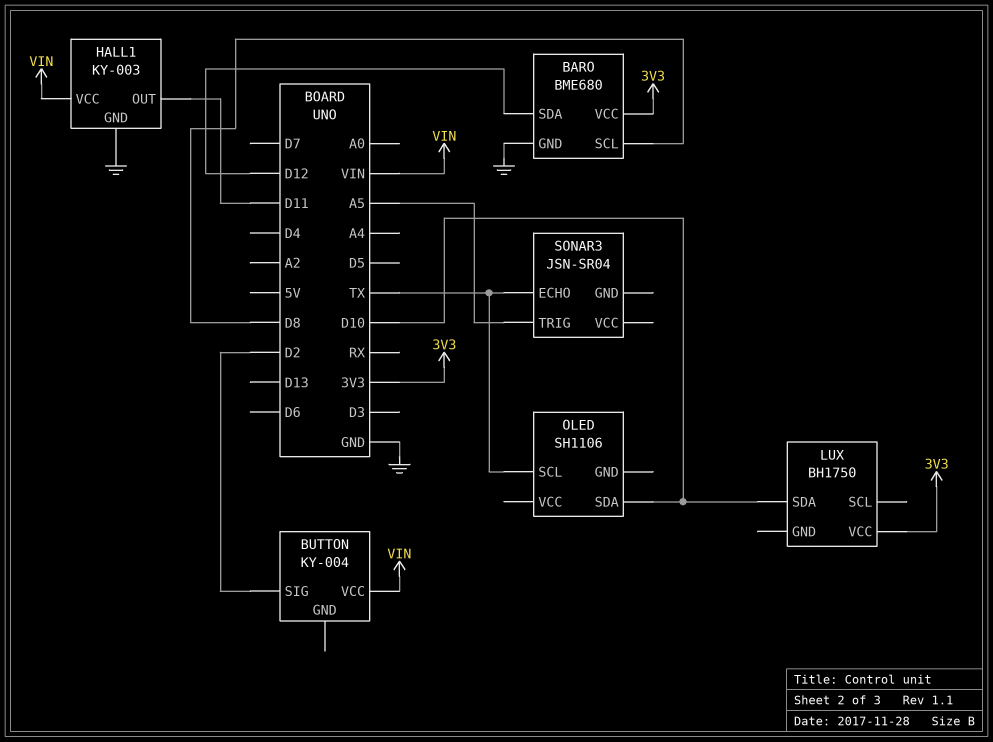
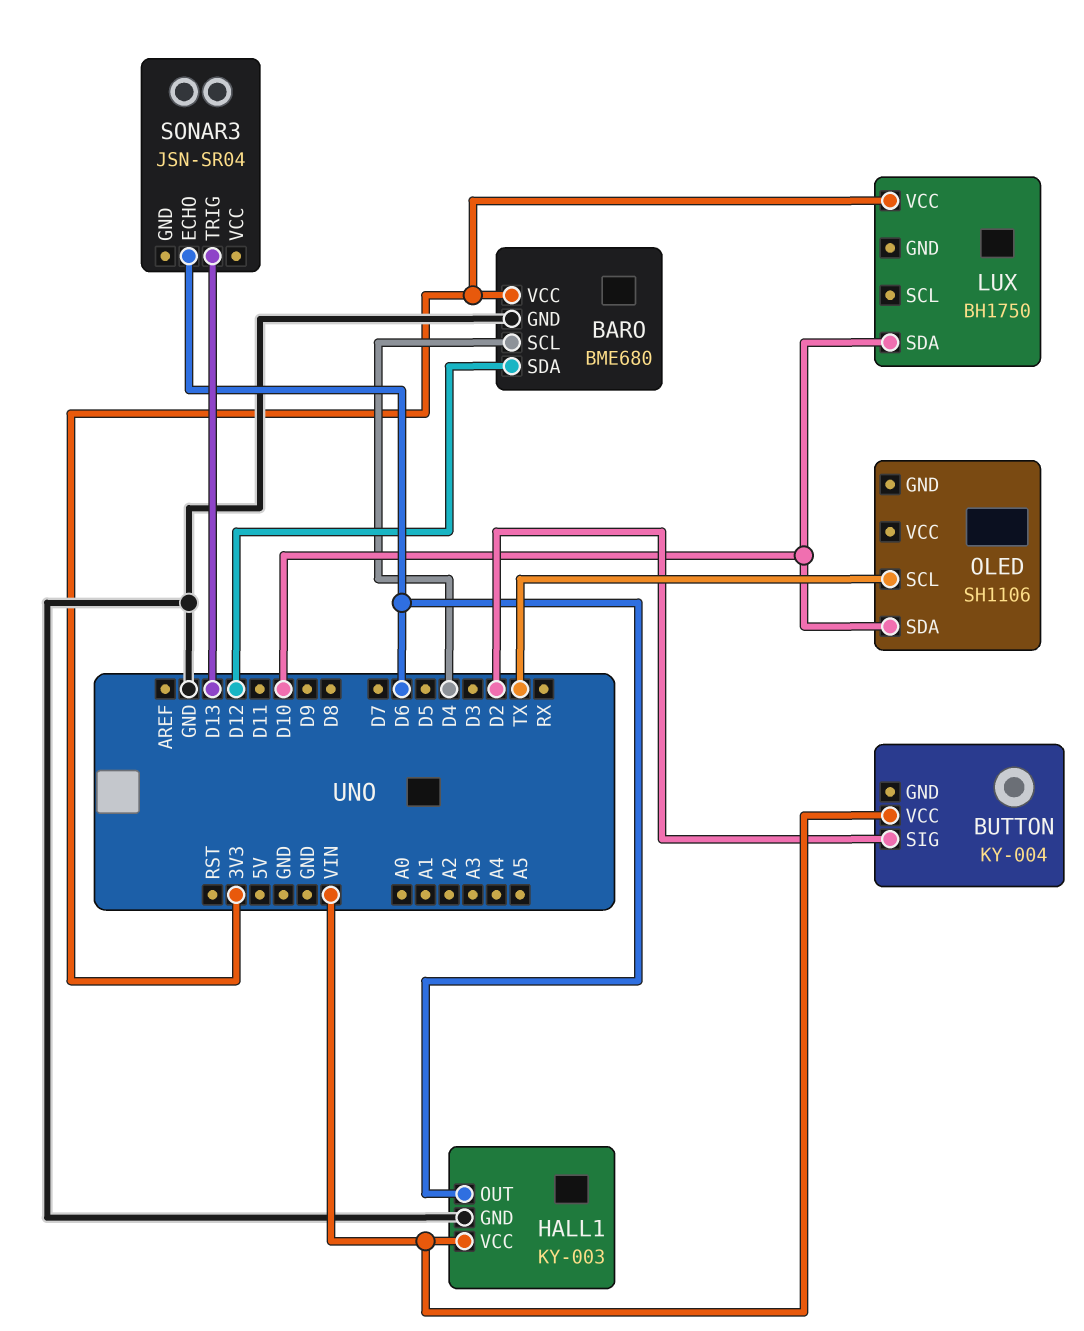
BARO pin SCL: D8 -> D4
HALL1 pin OUT: D11 -> D6
SONAR3 pin ECHO: TX -> D6
SONAR3 pin TRIG: A5 -> D13

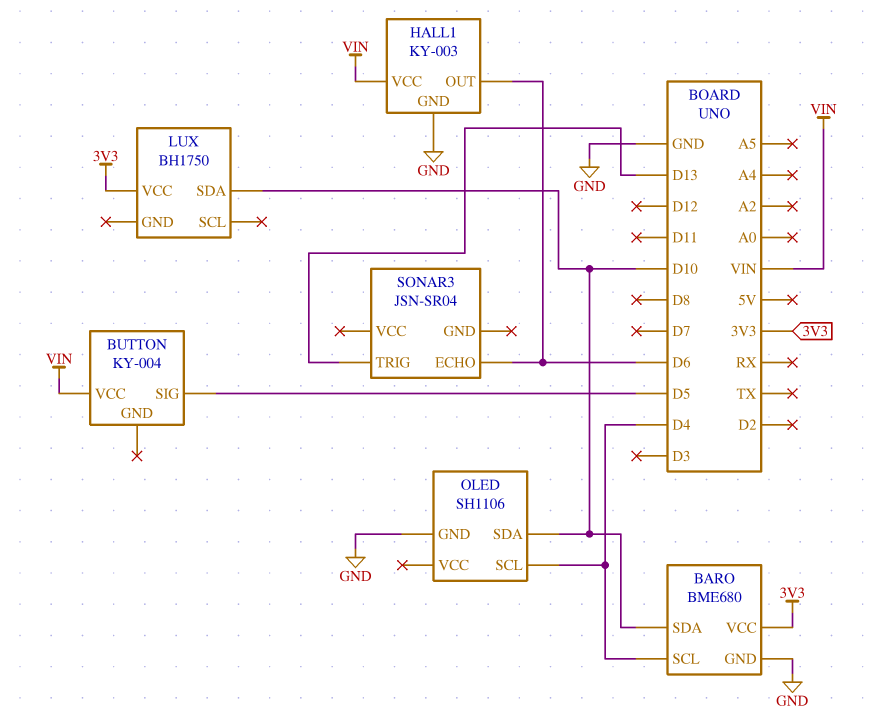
BARO pin SDA: D12 -> D10
BUTTON pin SIG: D2 -> D5
OLED pin GND: none -> GND
OLED pin SCL: TX -> D4

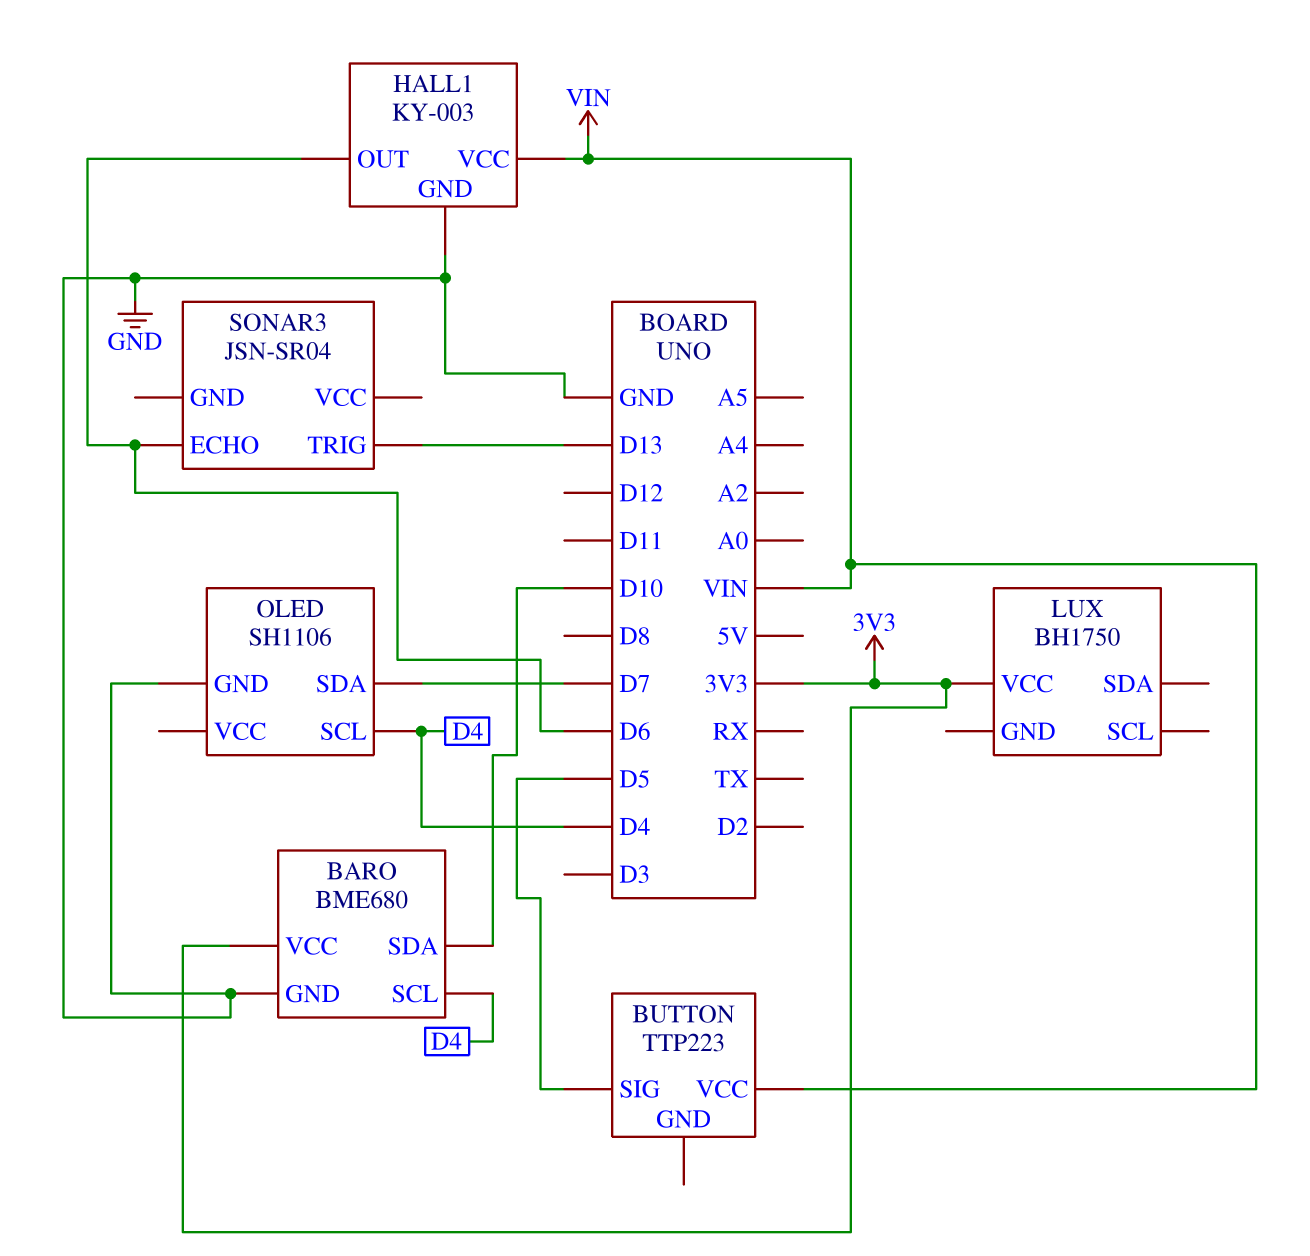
BUTTON: KY-004 -> TTP223
LUX pin SDA: D10 -> none
OLED pin SDA: D10 -> D7

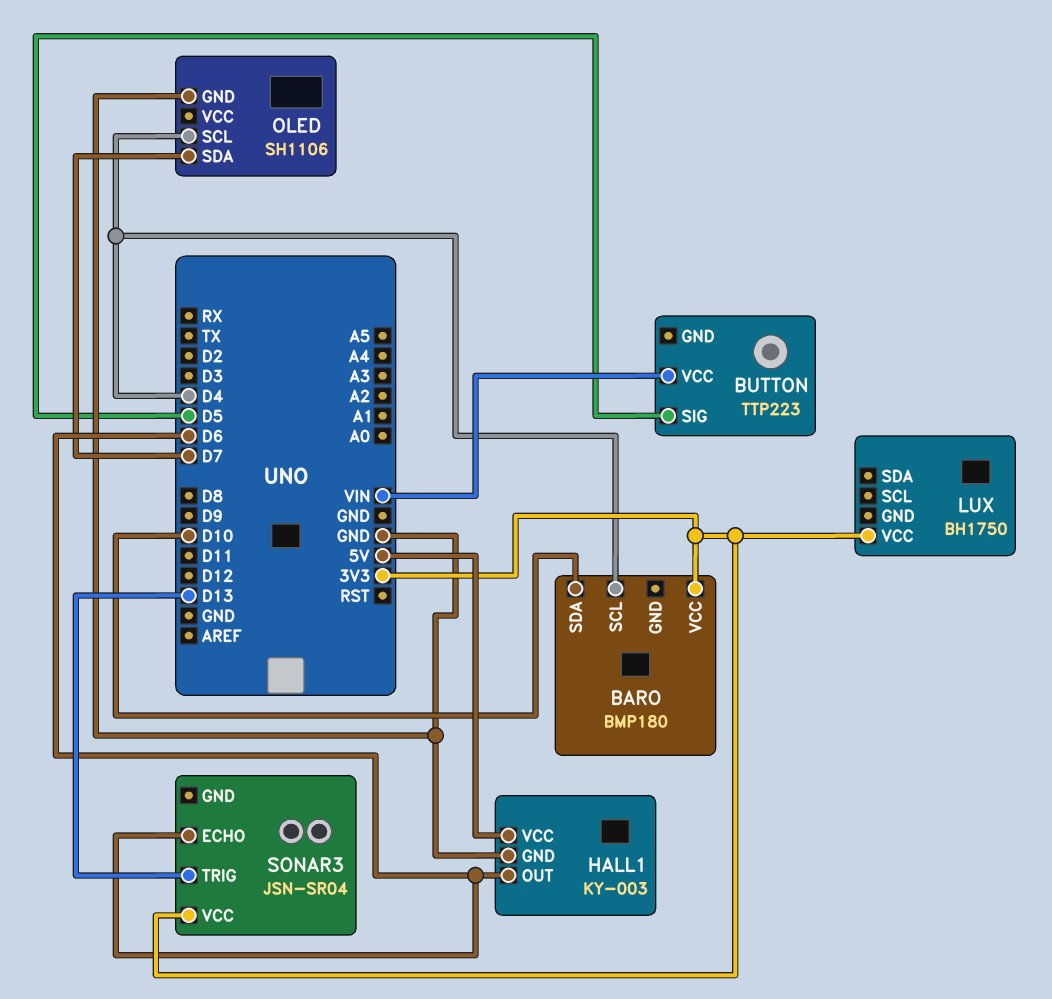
BARO: BME680 -> BMP180
BARO pin GND: GND -> none
HALL1 pin VCC: VIN -> 5V
SONAR3 pin VCC: none -> 3V3

